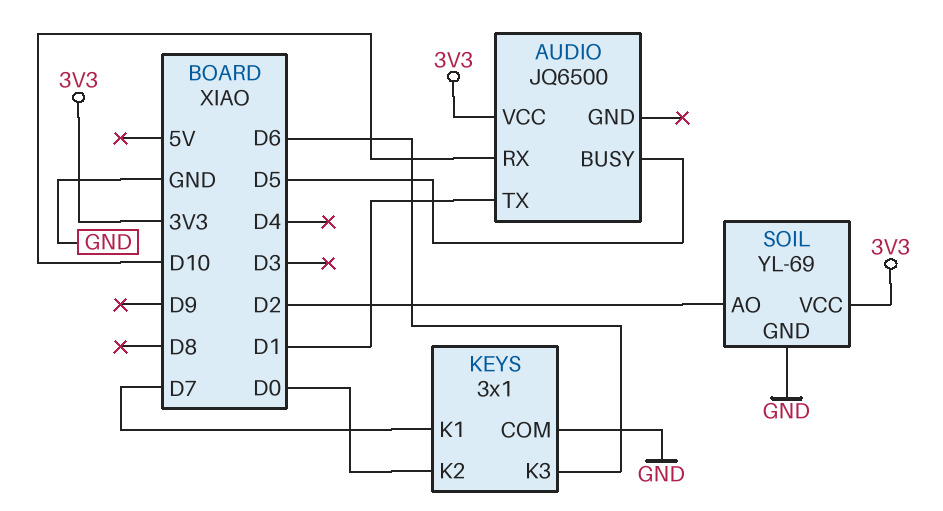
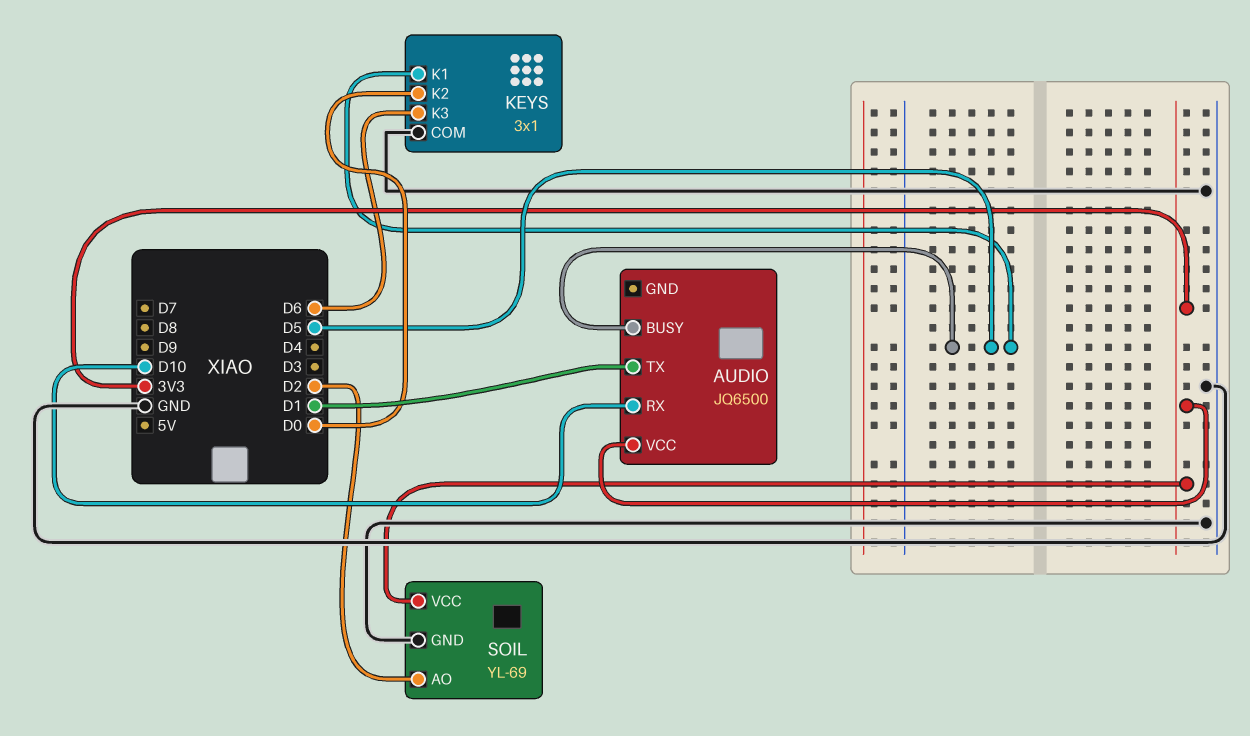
KEYS pin K1: D7 -> D5

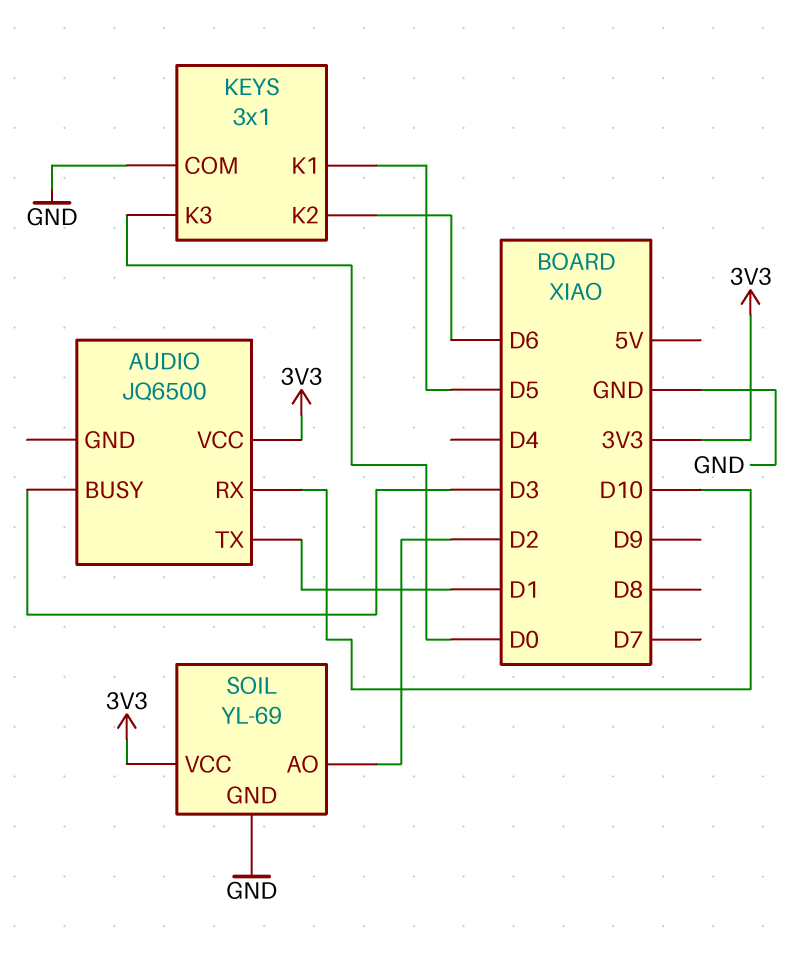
AUDIO pin BUSY: D5 -> D3
KEYS pin K2: D0 -> D6
KEYS pin K3: D6 -> D0

